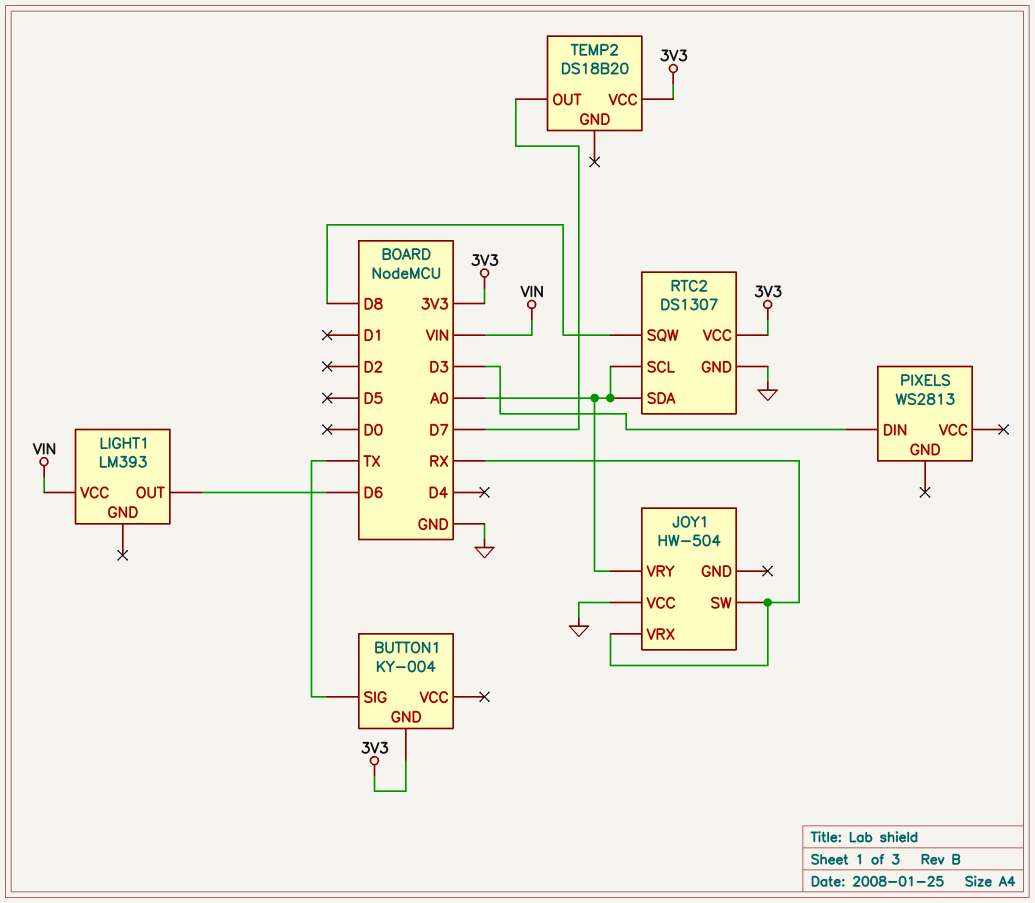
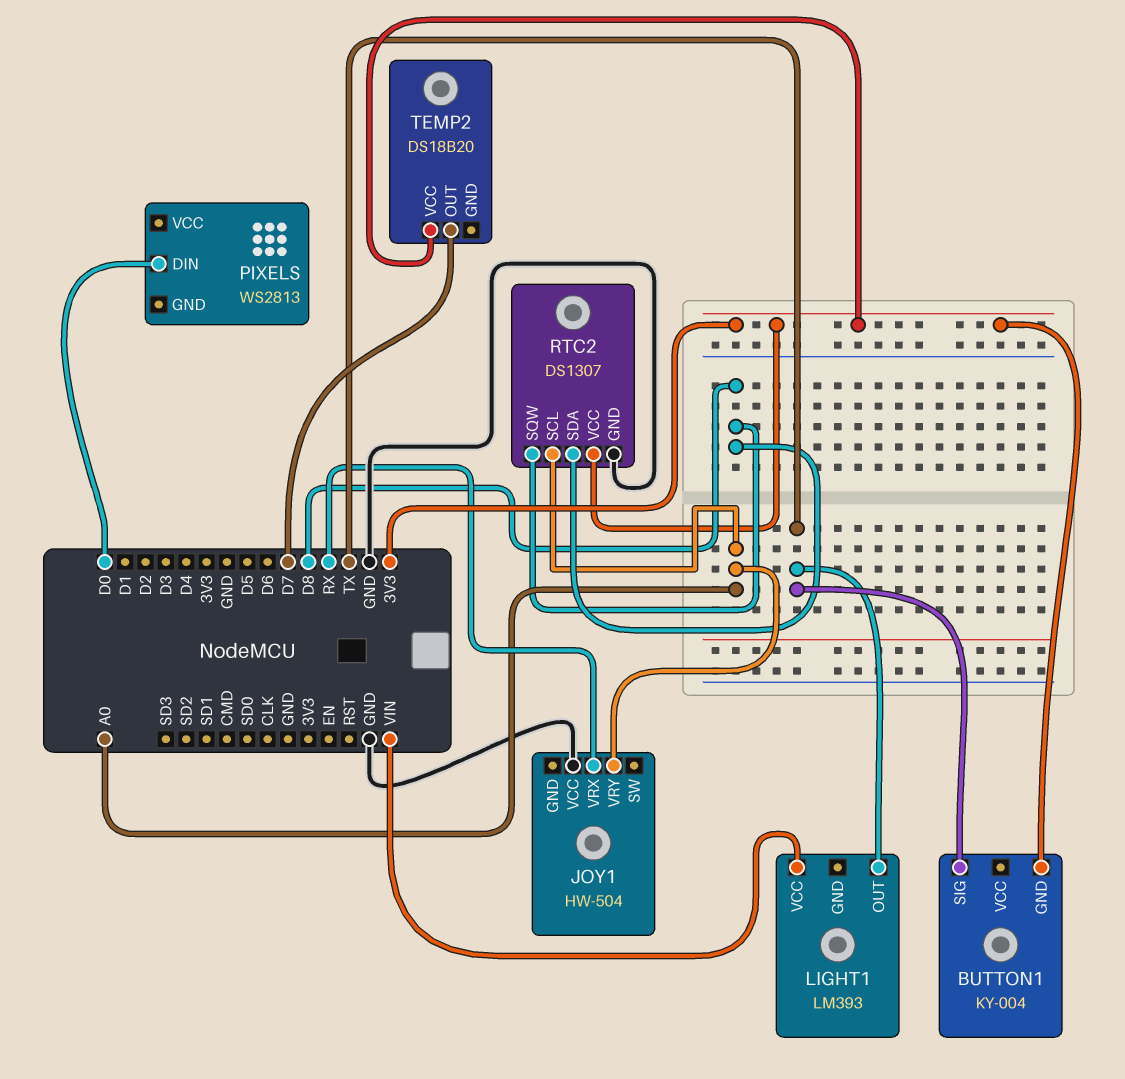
JOY1 pin SW: RX -> none
LIGHT1 pin OUT: D6 -> TX
PIXELS pin DIN: D3 -> D0
RTC2 pin SDA: A0 -> D8

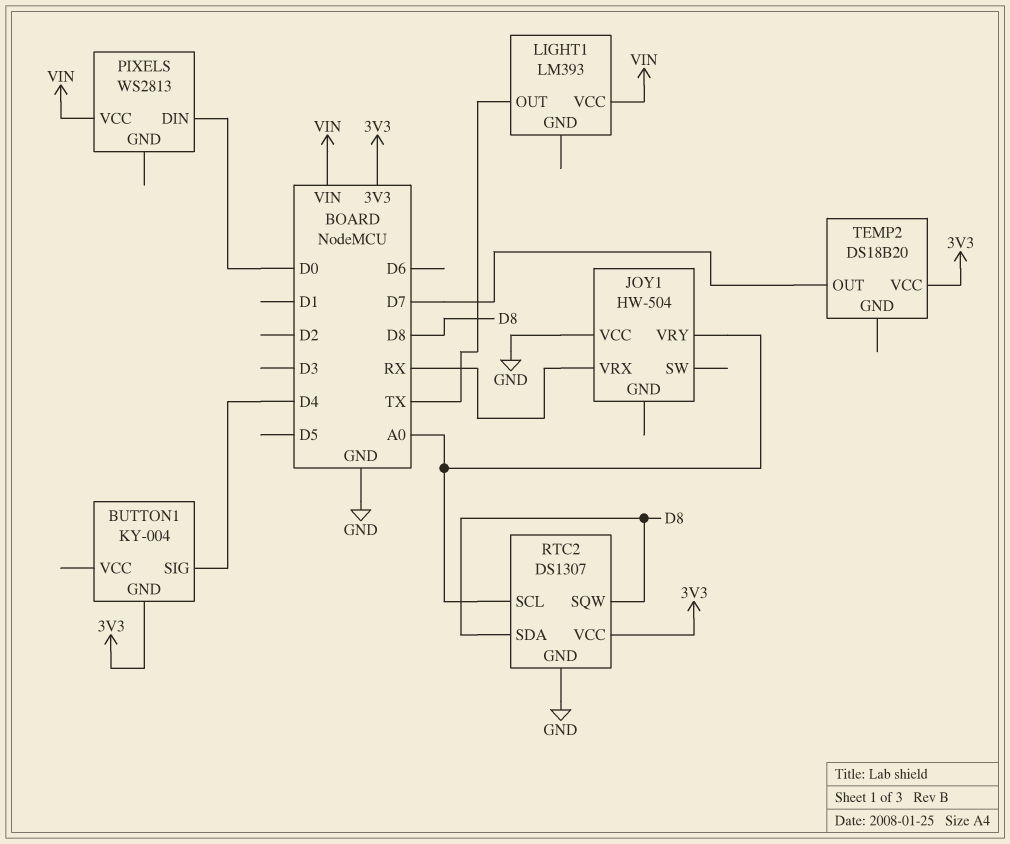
BUTTON1 pin SIG: TX -> D4
PIXELS pin VCC: none -> VIN

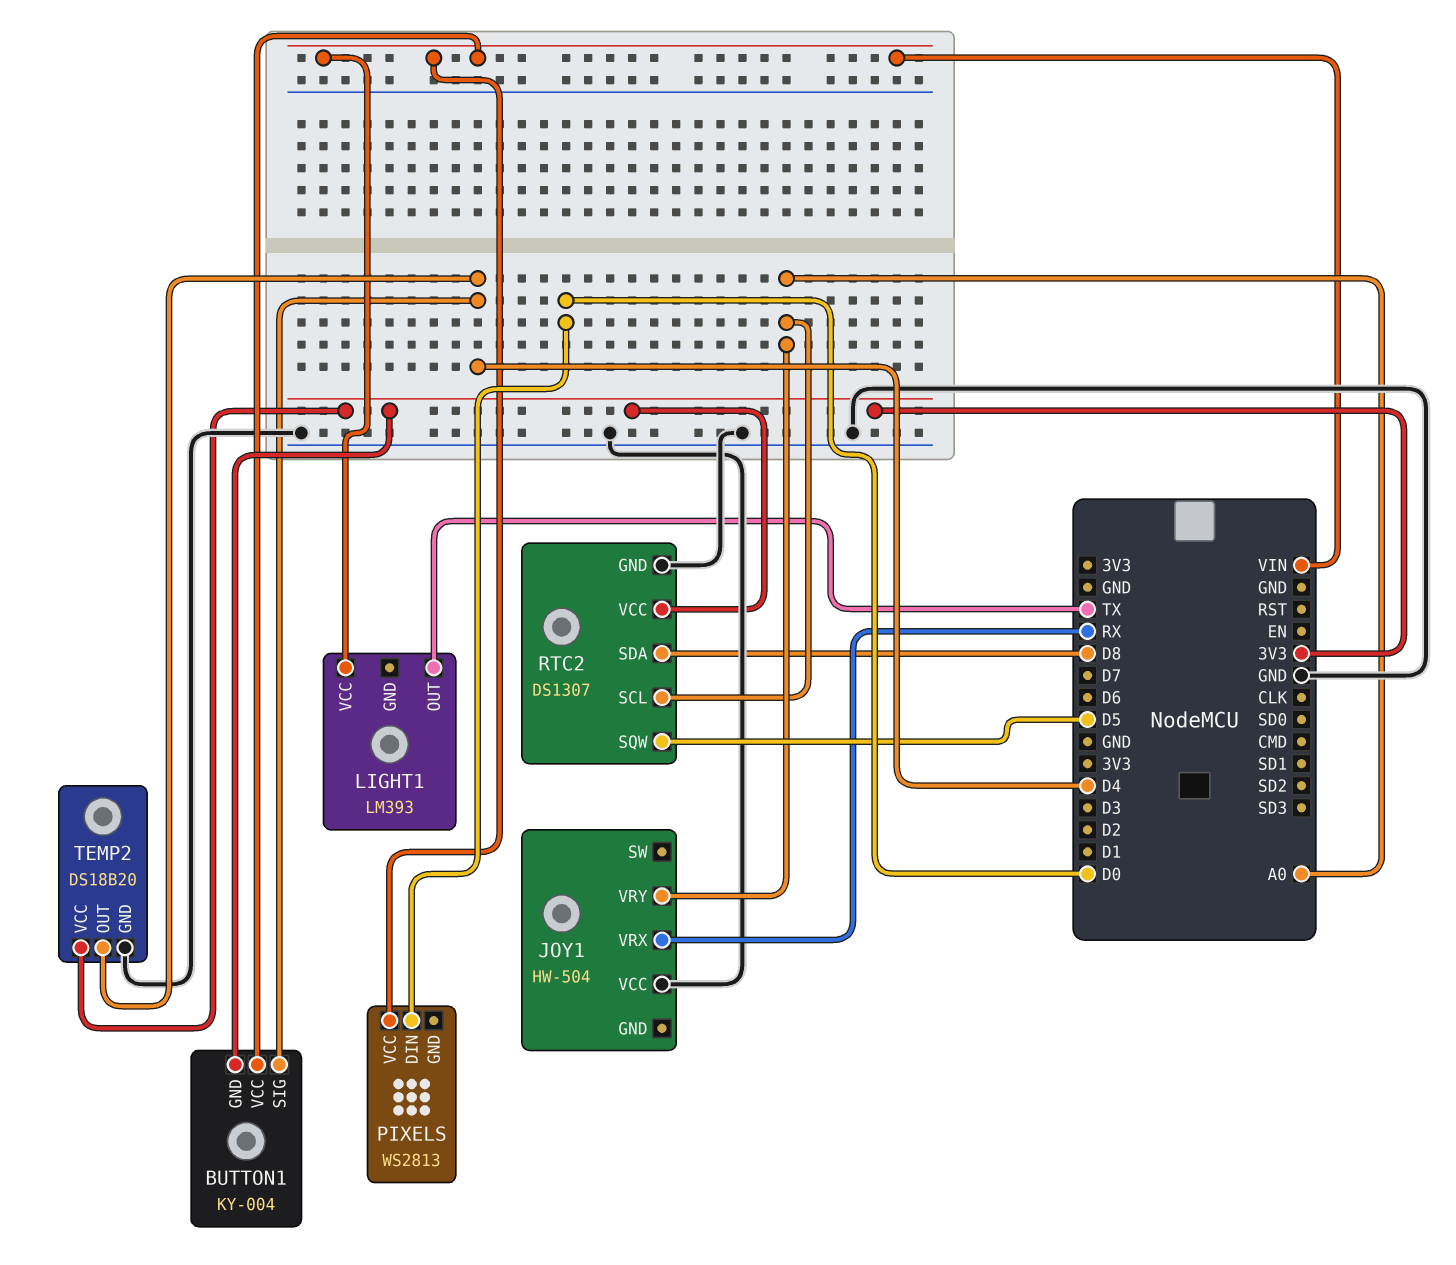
BUTTON1 pin VCC: none -> VIN
RTC2 pin SQW: D8 -> D5
TEMP2 pin GND: none -> GND
TEMP2 pin OUT: D7 -> D4

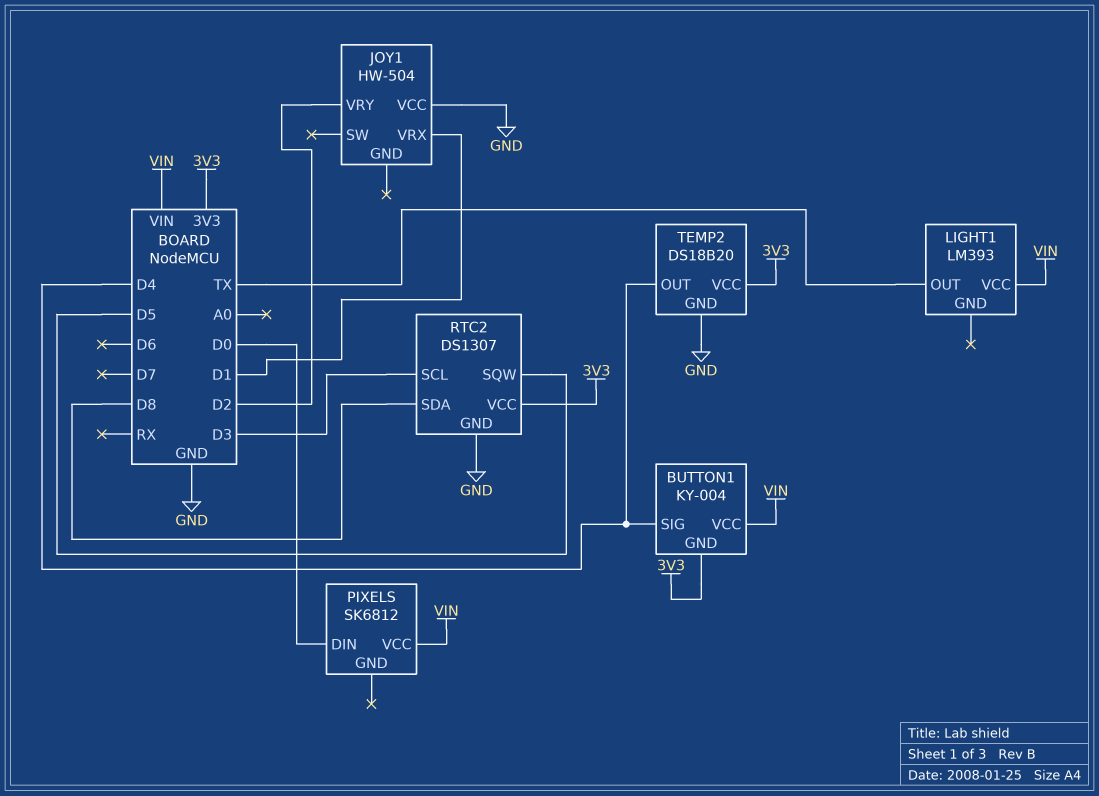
JOY1 pin VRX: RX -> D1
JOY1 pin VRY: A0 -> D2
PIXELS: WS2813 -> SK6812
RTC2 pin SCL: A0 -> D3

